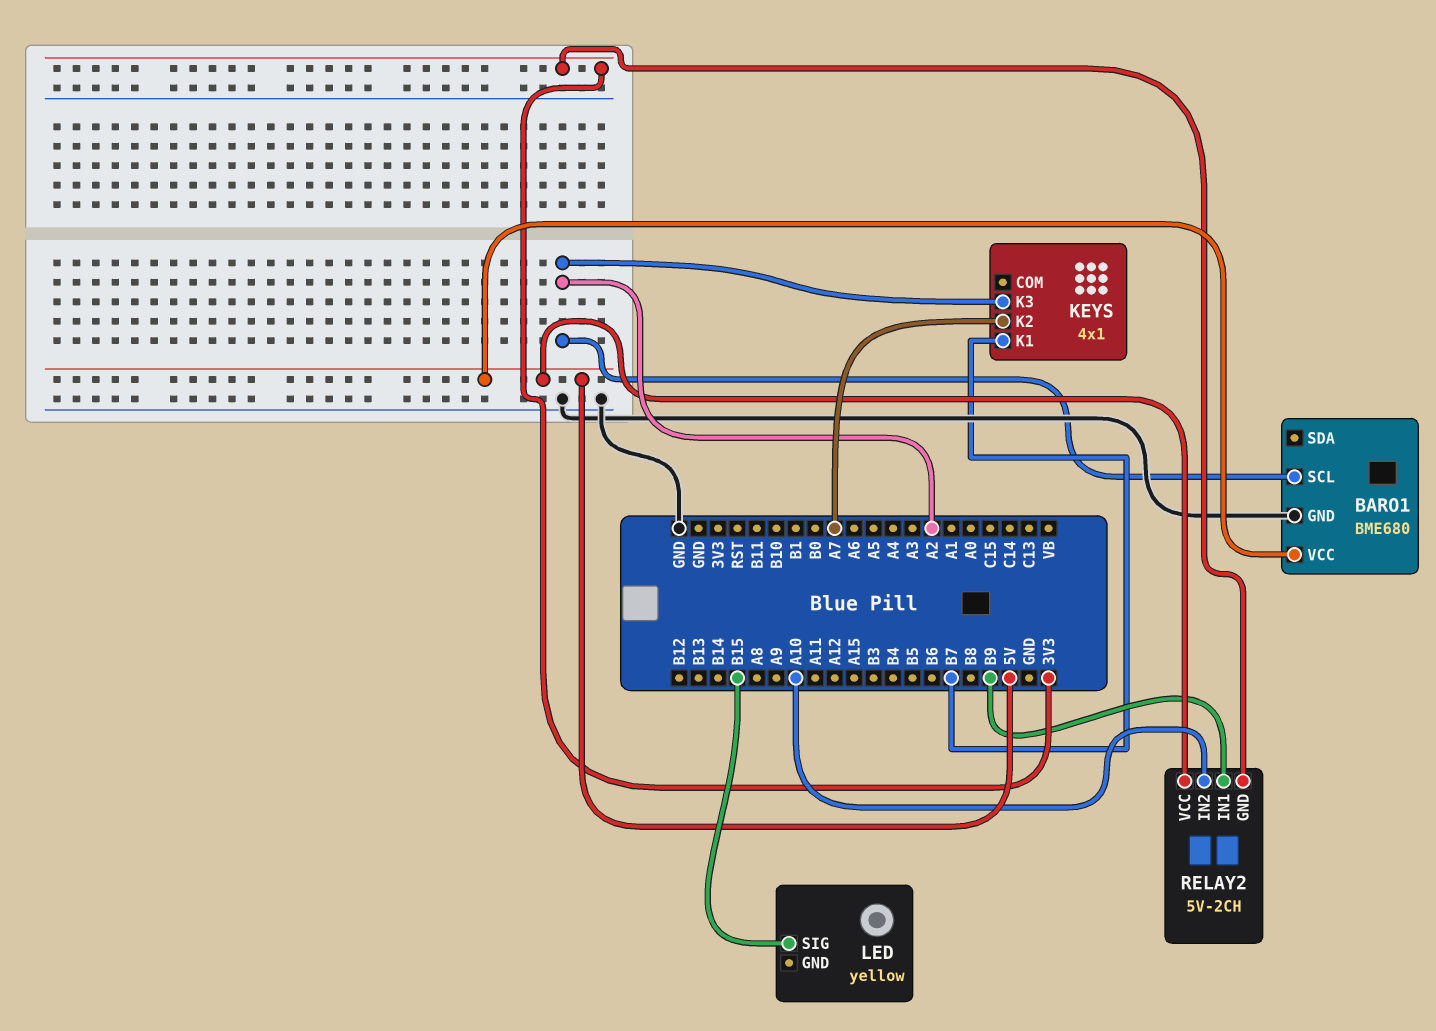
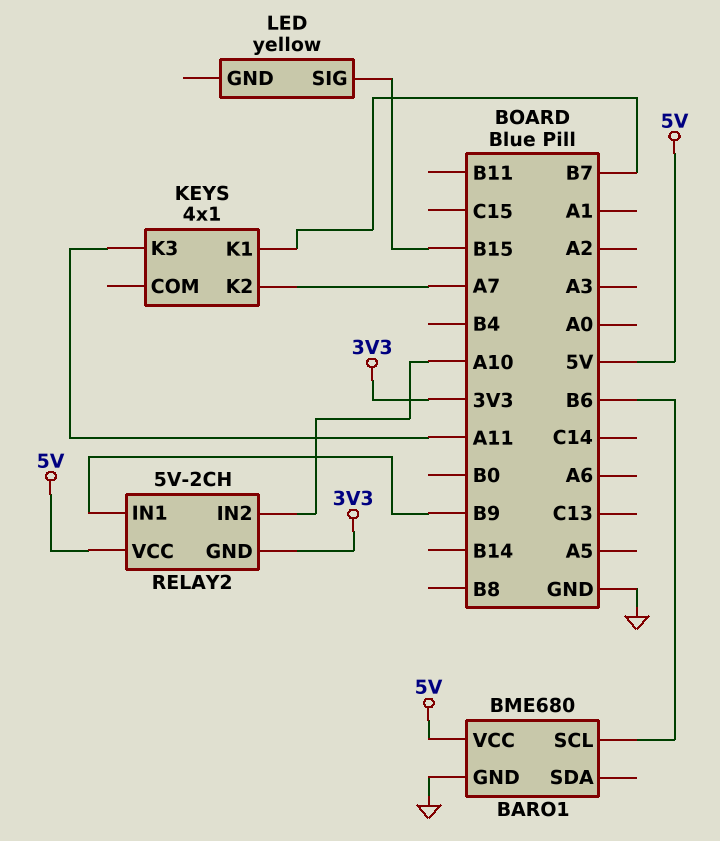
BARO1 pin SCL: A2 -> B6
KEYS pin K3: A2 -> A11

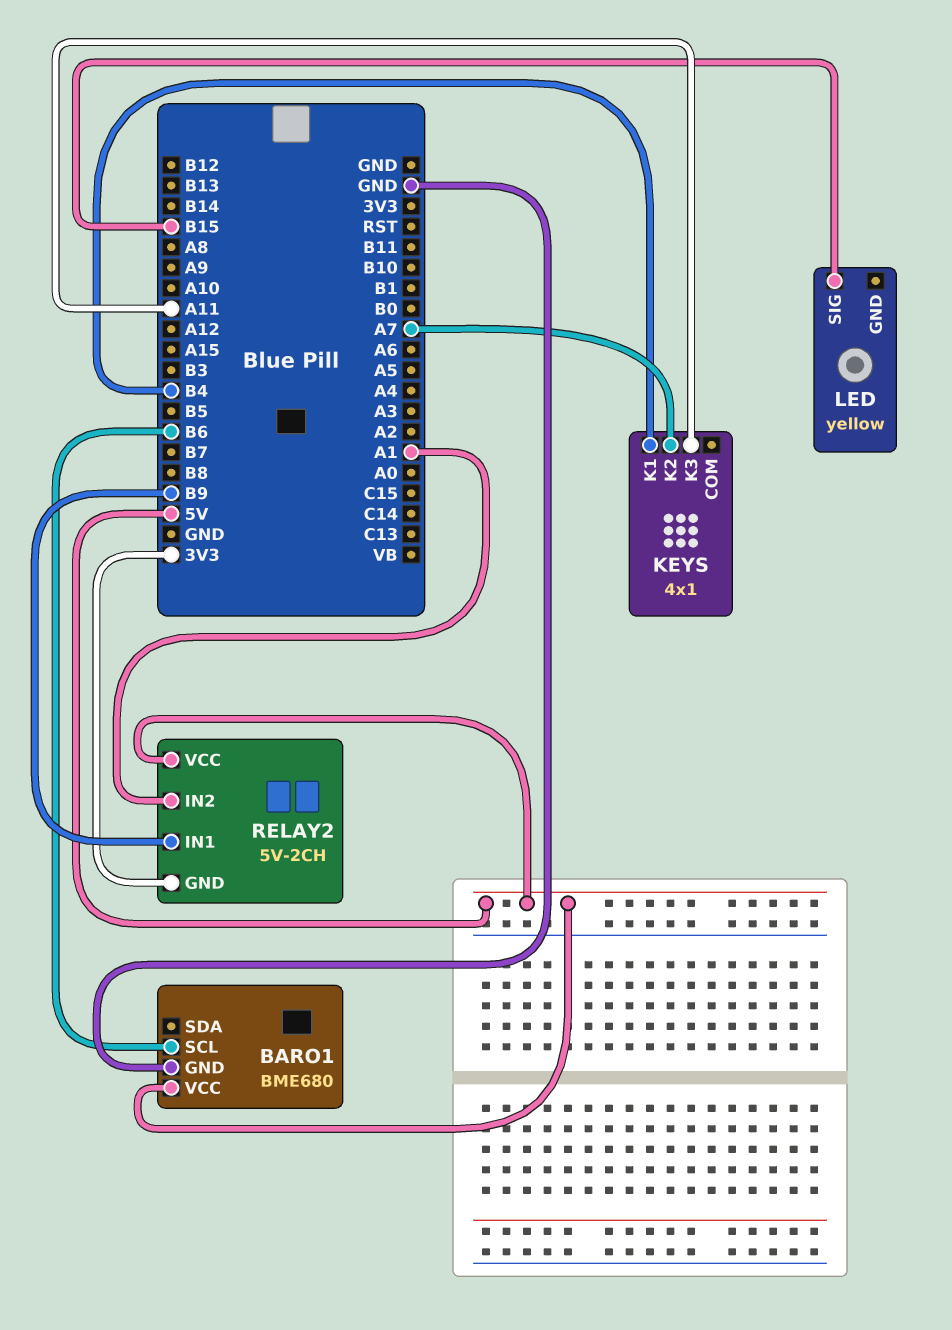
KEYS pin K1: B7 -> B4
RELAY2 pin IN2: A10 -> A1

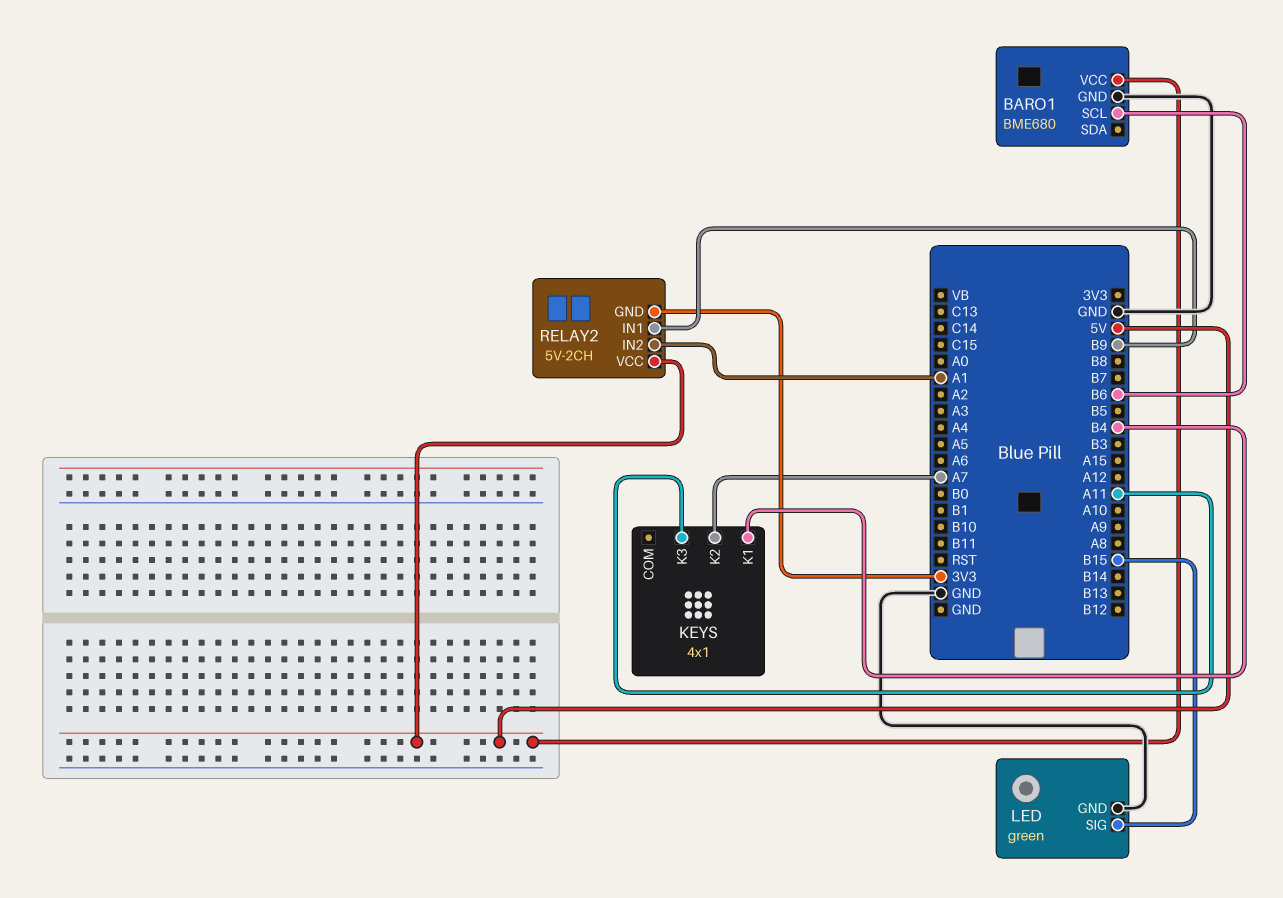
LED: yellow -> green
LED pin GND: none -> GND

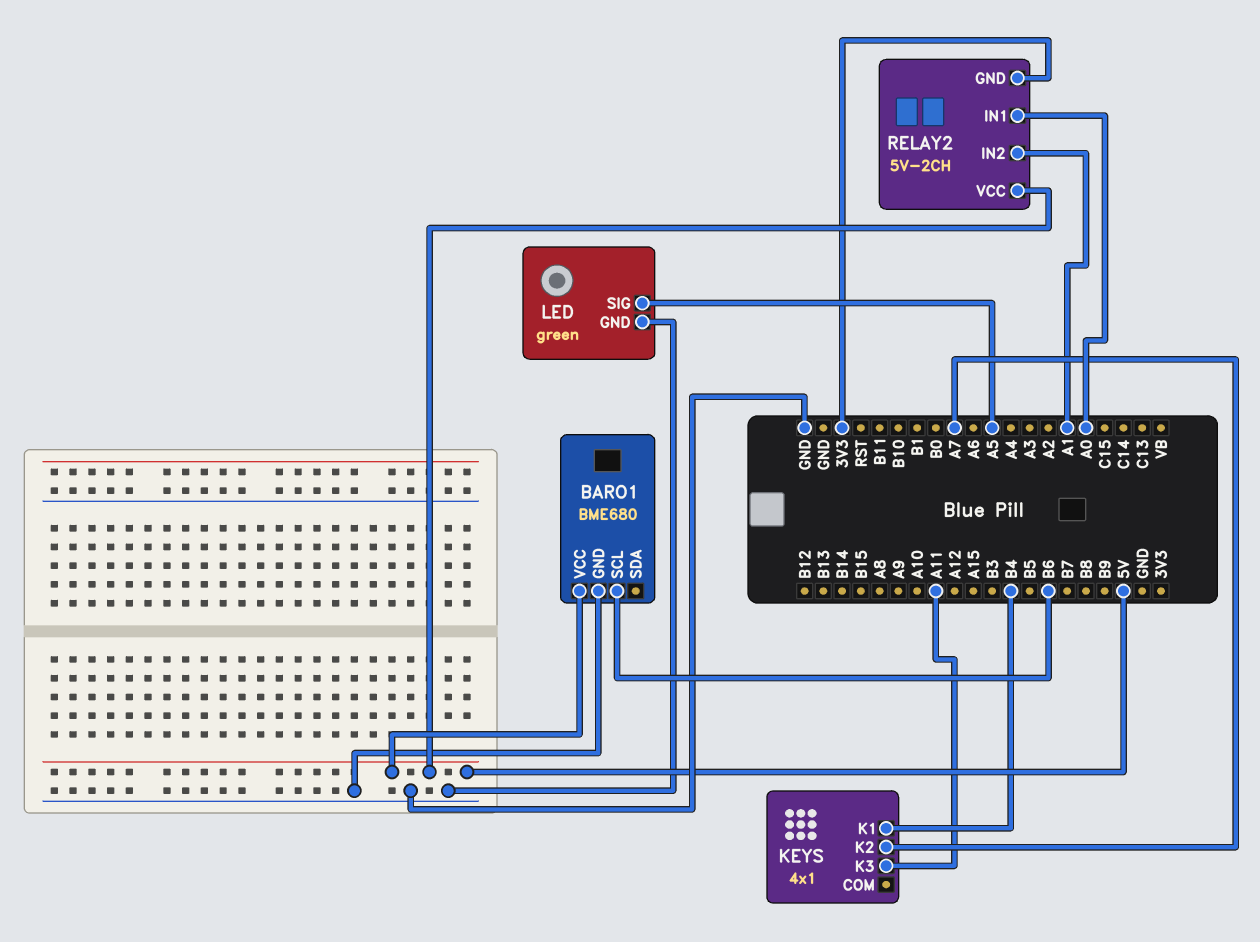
LED pin SIG: B15 -> A5
RELAY2 pin IN1: B9 -> A0

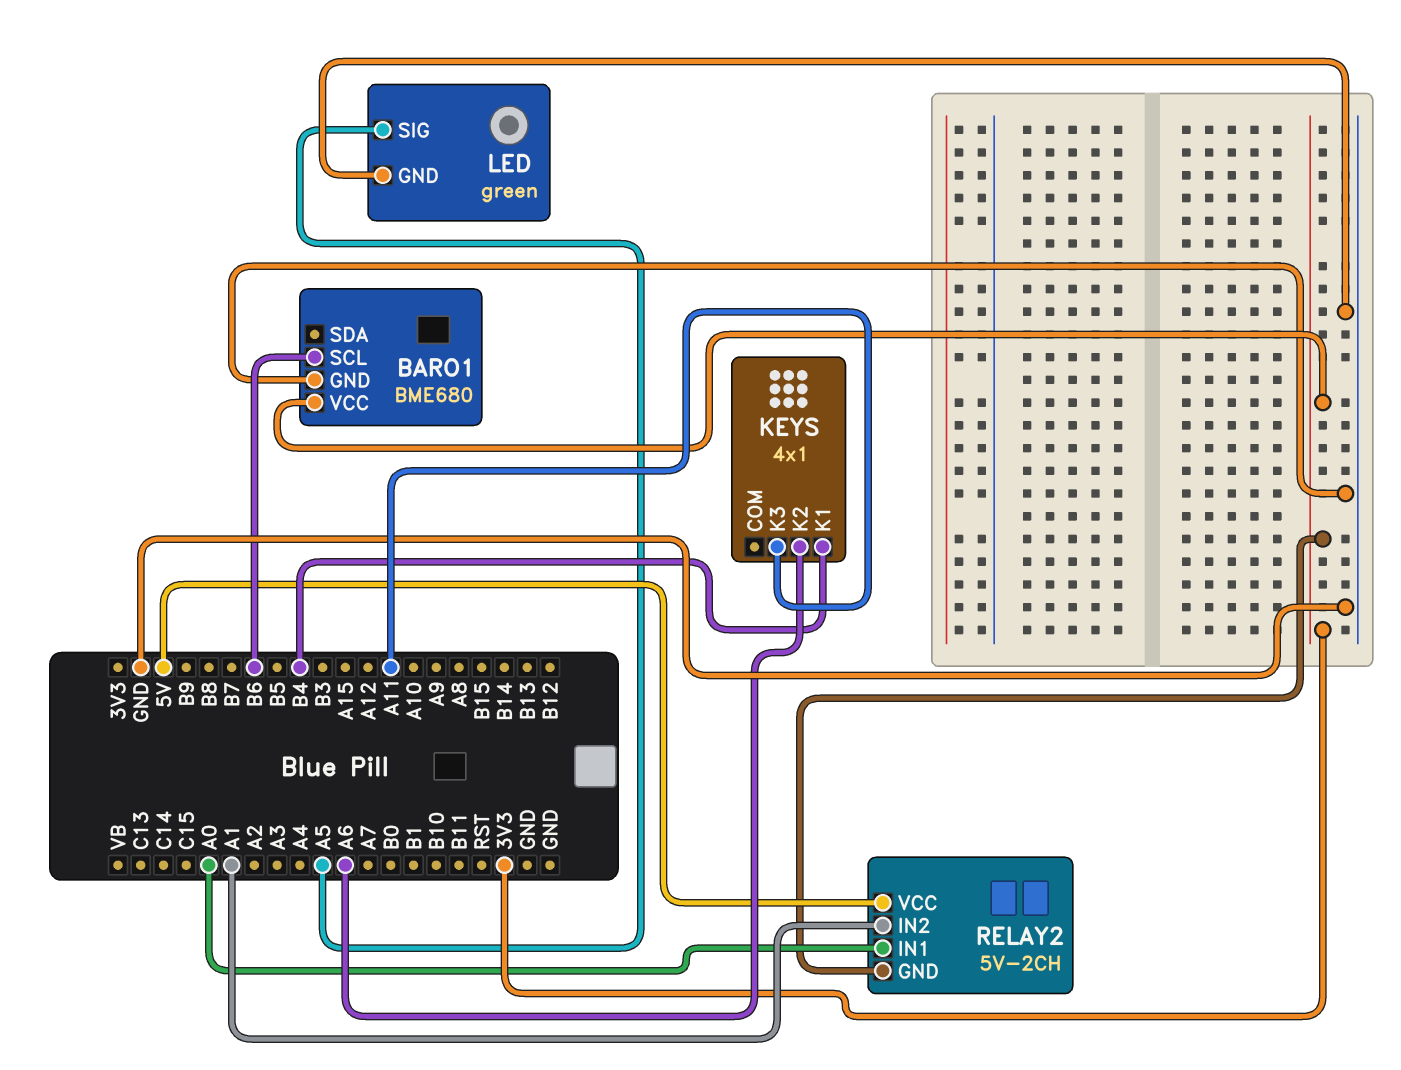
BARO1 pin VCC: 5V -> 3V3
KEYS pin K2: A7 -> A6

